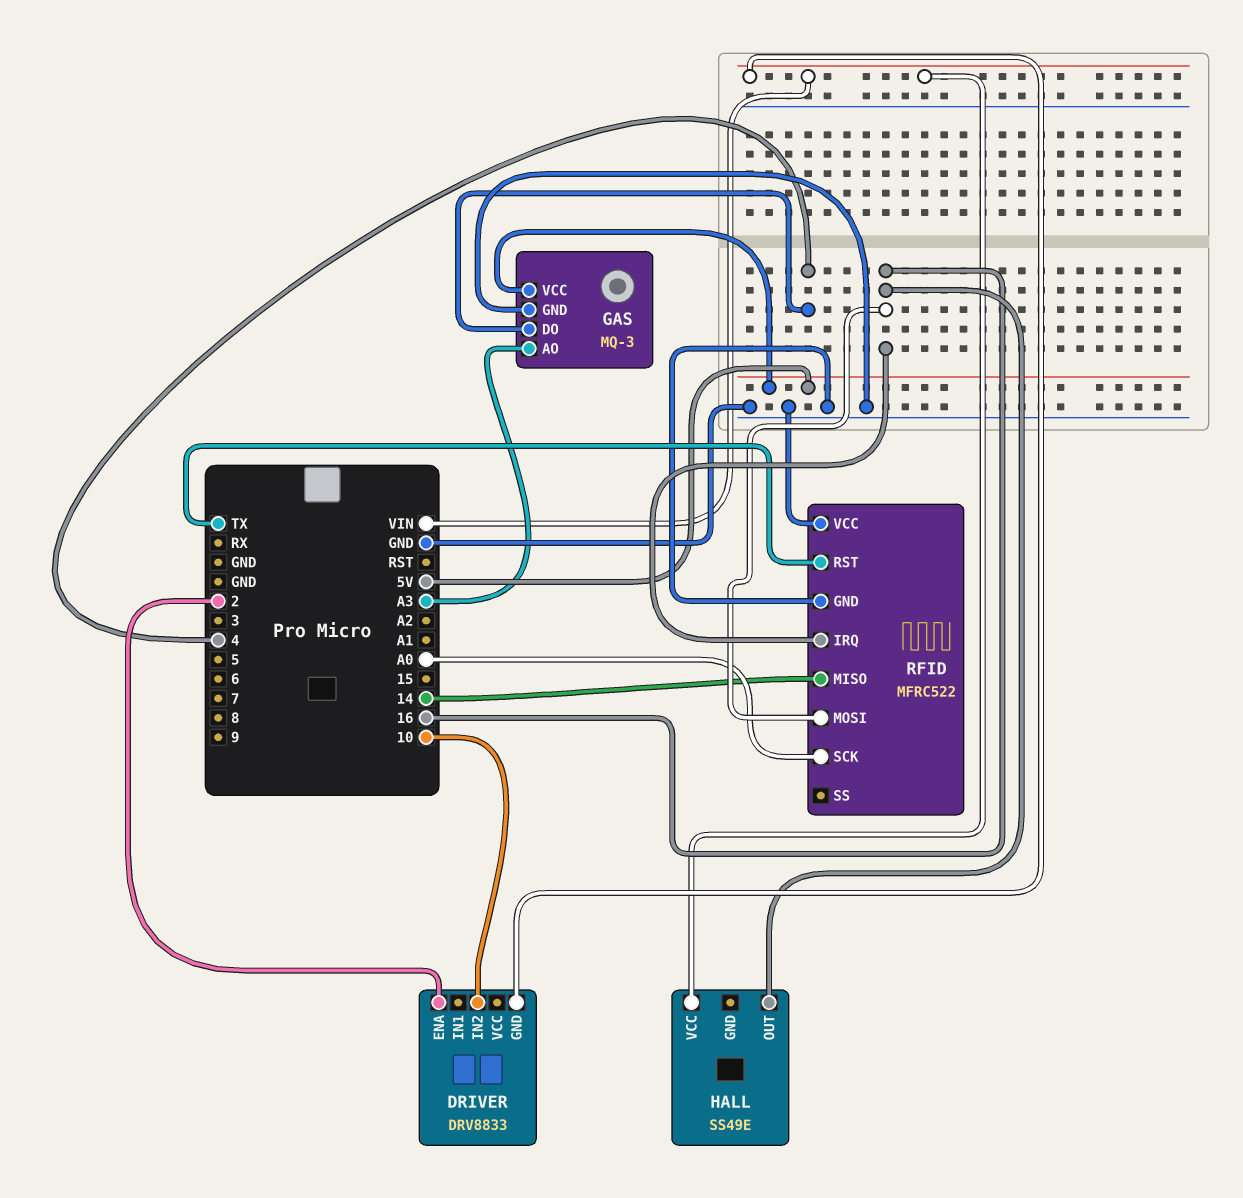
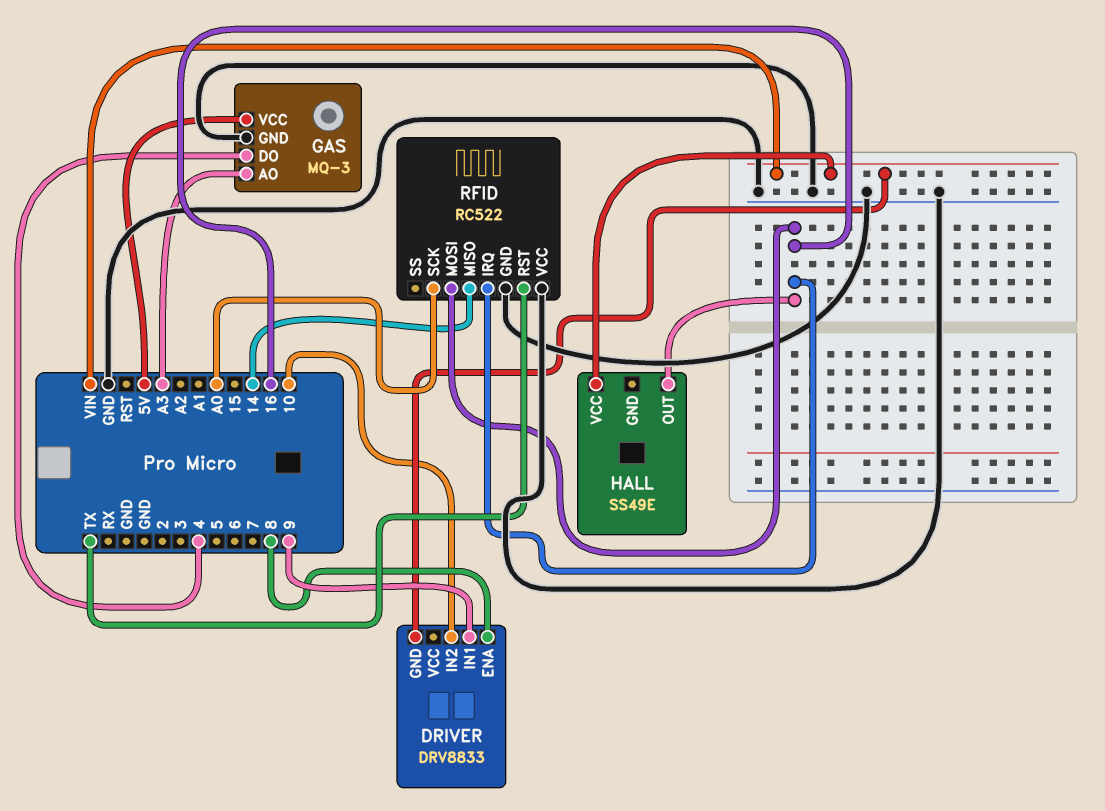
DRIVER pin ENA: 2 -> 8
DRIVER pin IN1: none -> 9
RFID: MFRC522 -> RC522

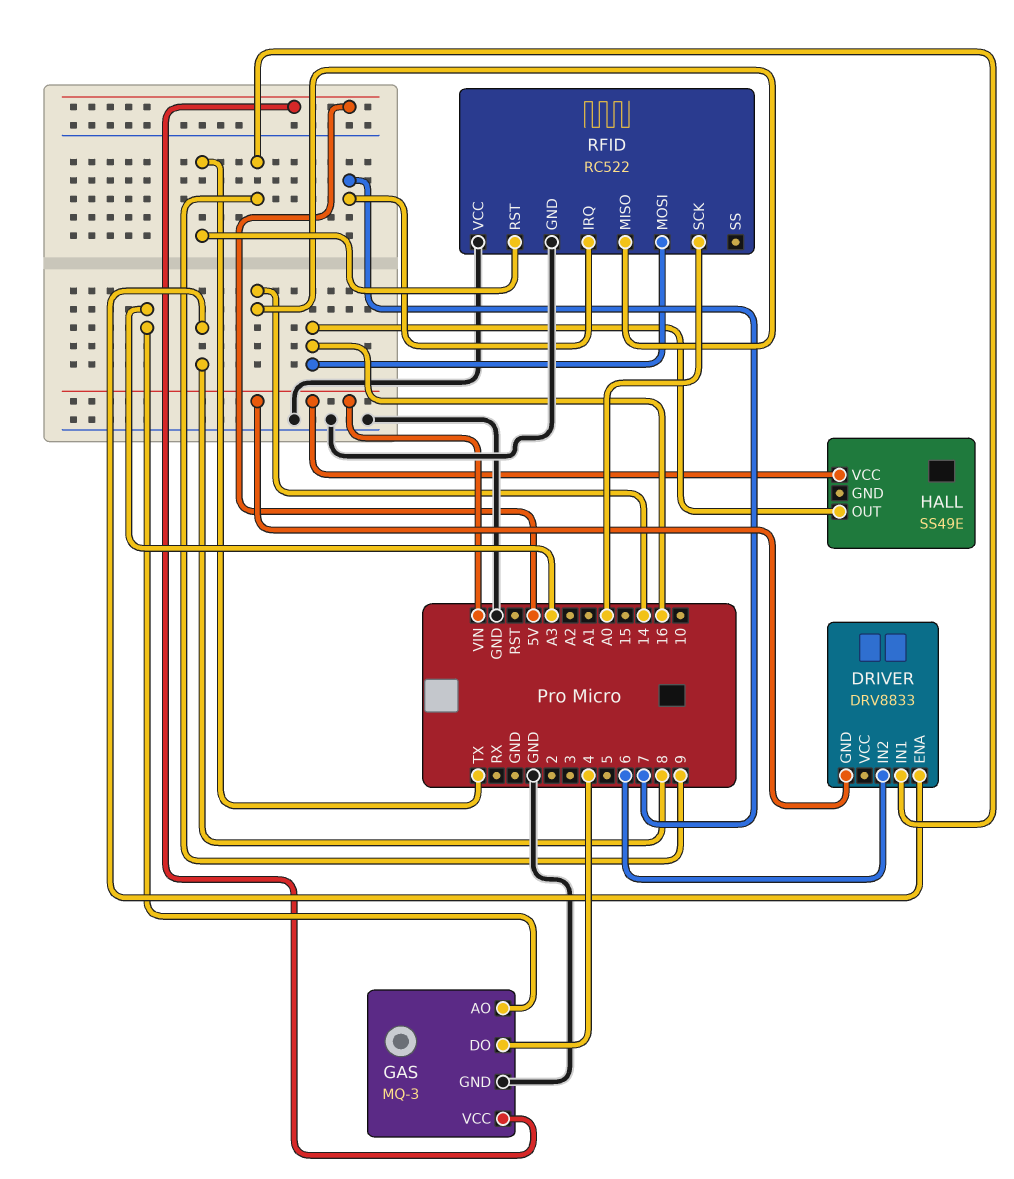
DRIVER pin IN2: 10 -> 6
RFID pin IRQ: 16 -> 7

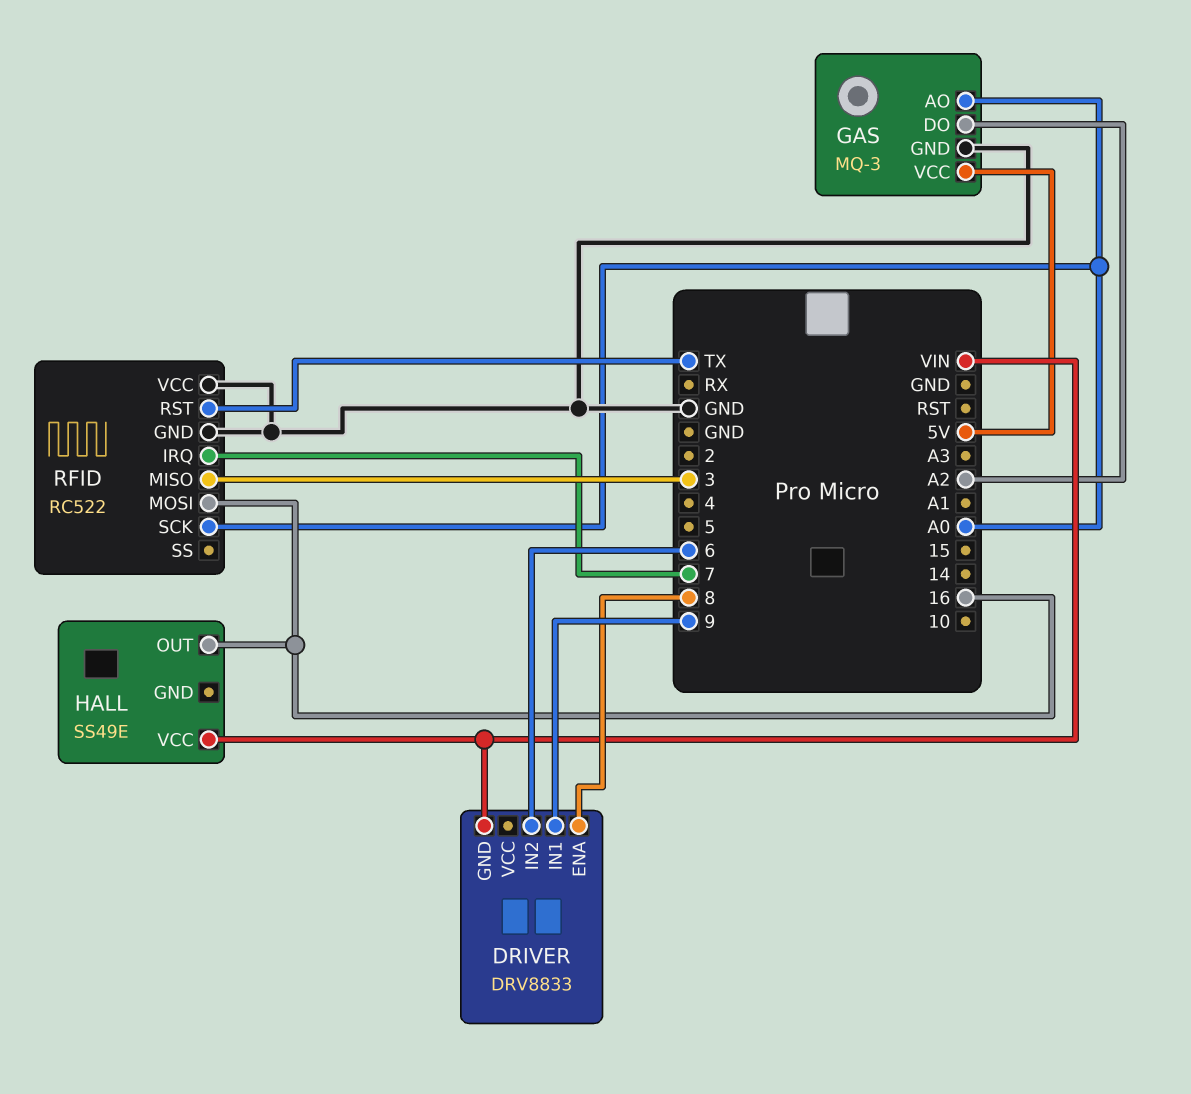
GAS pin AO: A3 -> A0
GAS pin DO: 4 -> A2
RFID pin MISO: 14 -> 3

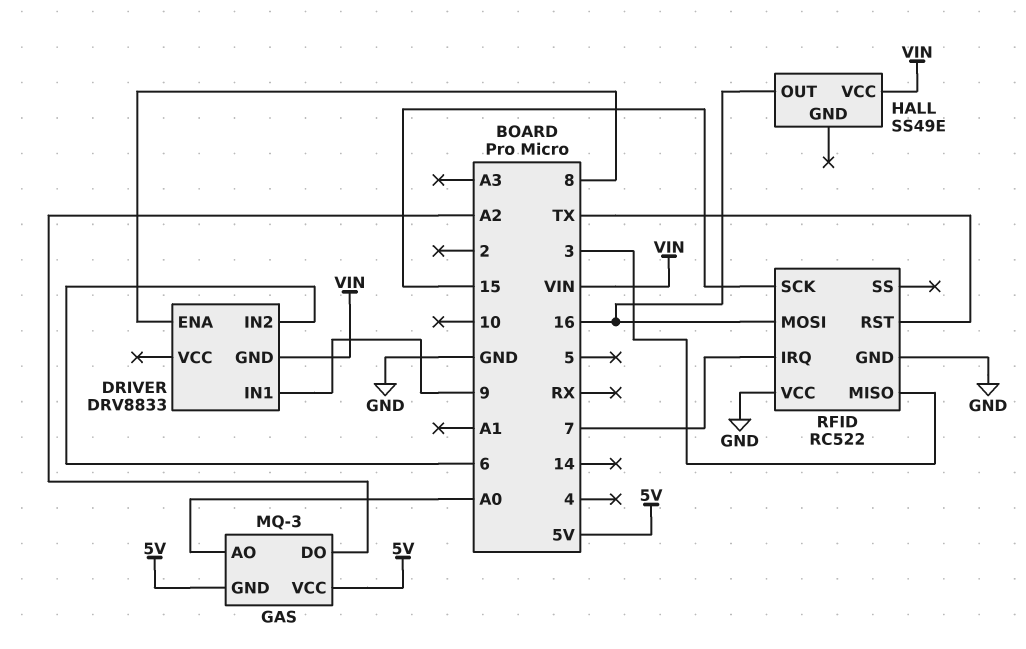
GAS pin GND: GND -> 5V
RFID pin SCK: A0 -> 15

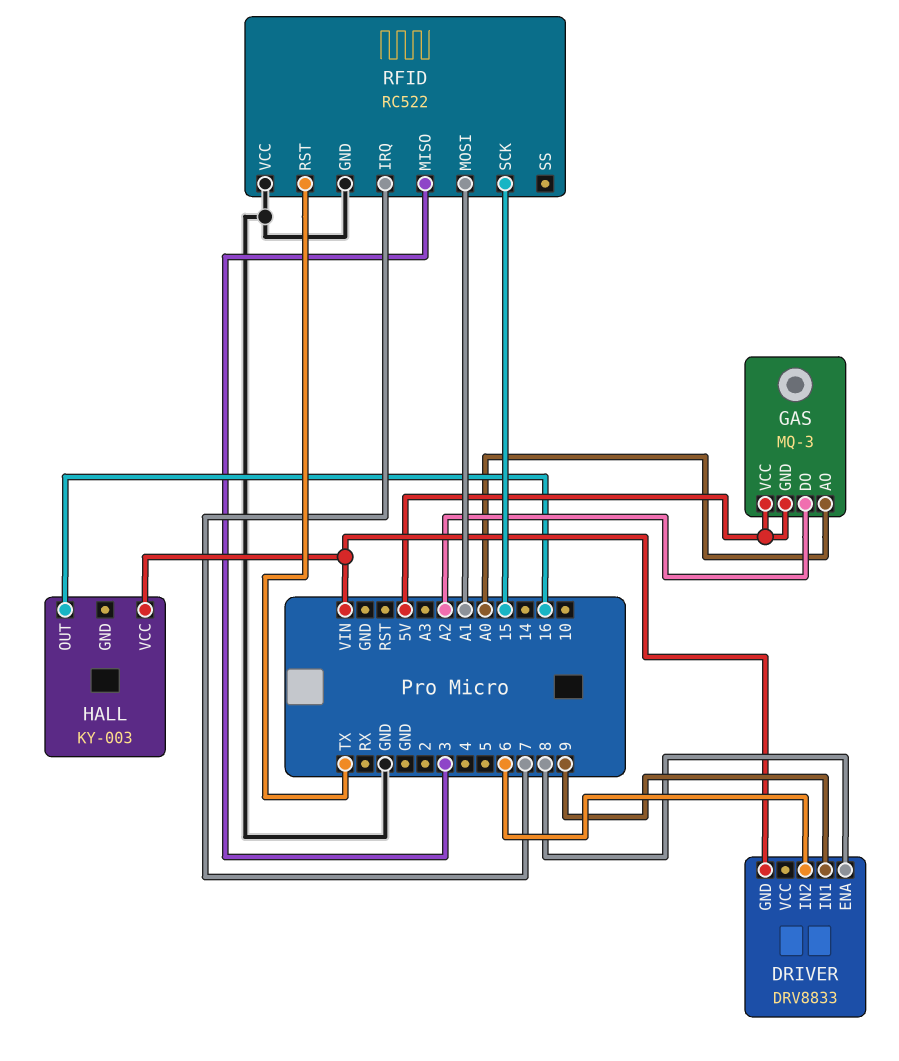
HALL: SS49E -> KY-003
RFID pin MOSI: 16 -> A1

